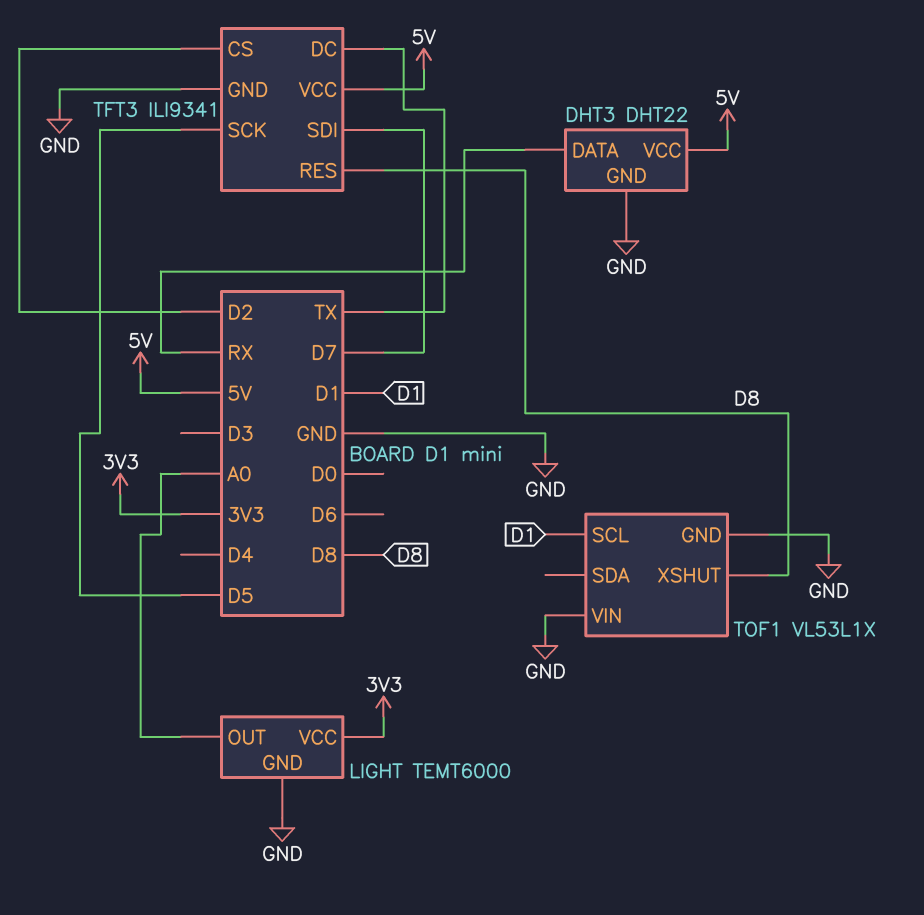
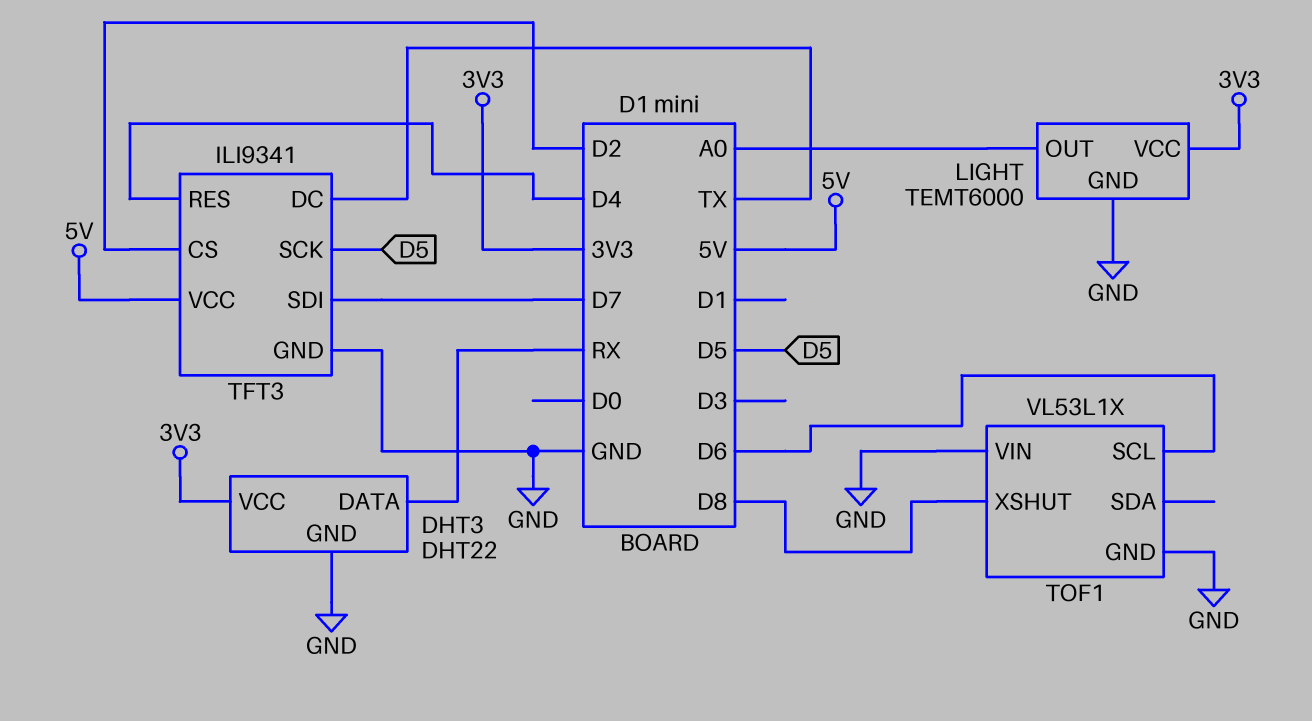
DHT3 pin VCC: 5V -> 3V3
TFT3 pin RES: D8 -> D4
TOF1 pin SCL: D1 -> D6

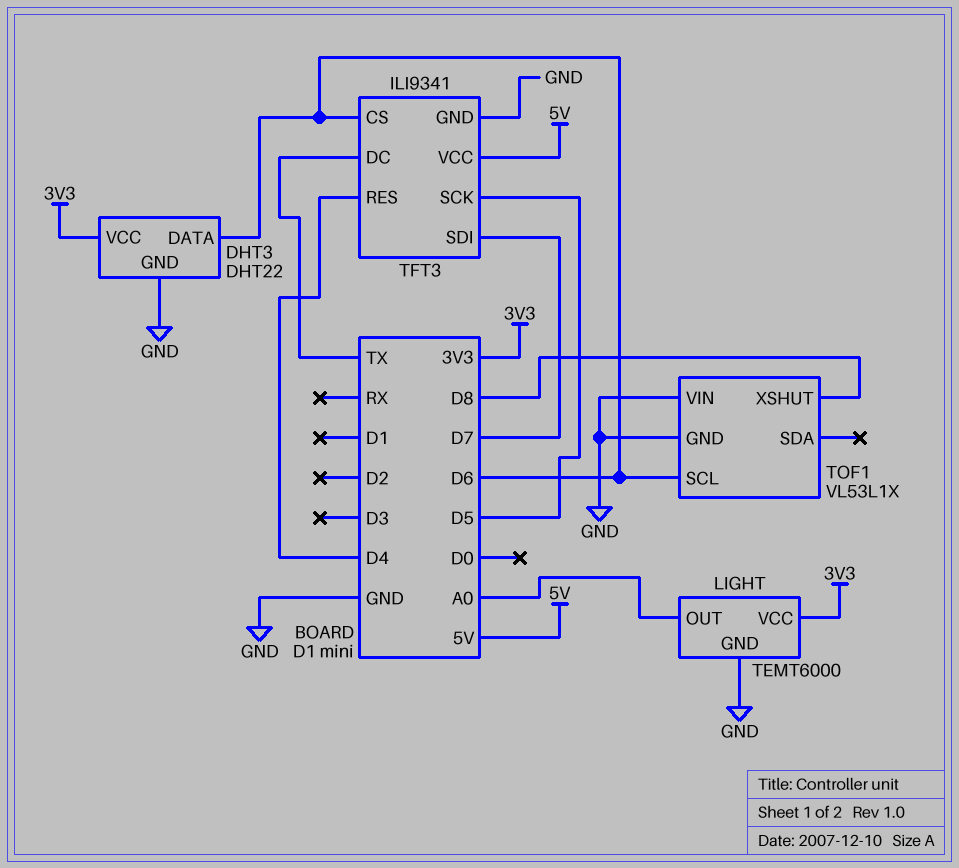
DHT3 pin DATA: RX -> D6
TFT3 pin CS: D2 -> D6

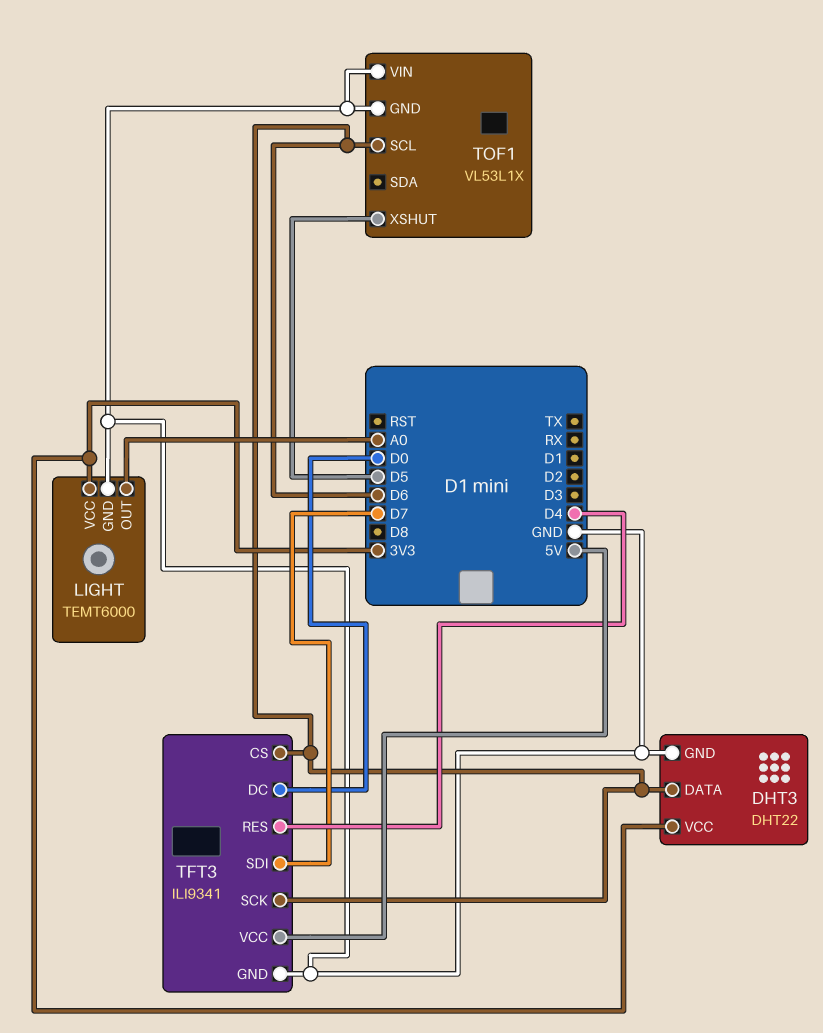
TFT3 pin DC: TX -> D0
TFT3 pin SCK: D5 -> D6
TOF1 pin XSHUT: D8 -> D5

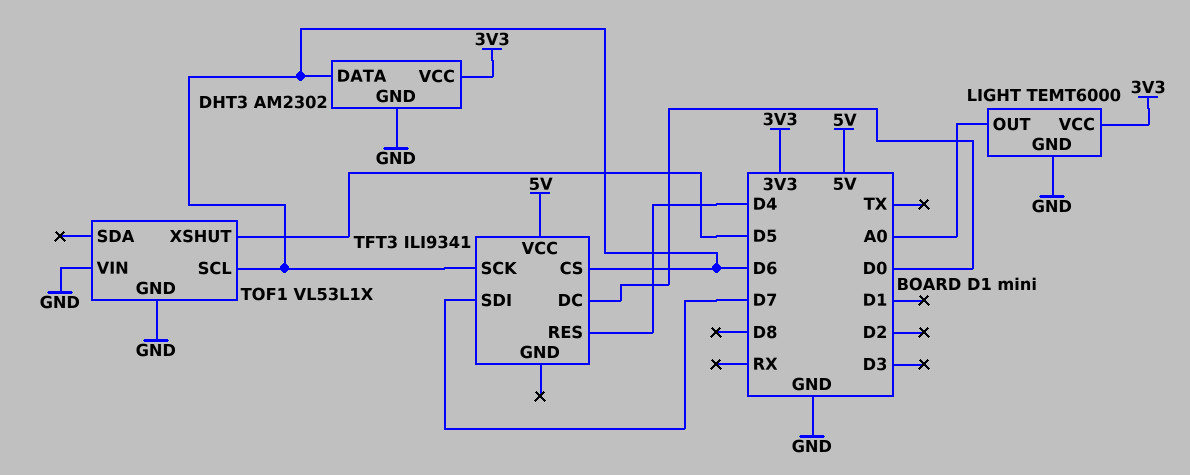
DHT3: DHT22 -> AM2302
TFT3 pin GND: GND -> none

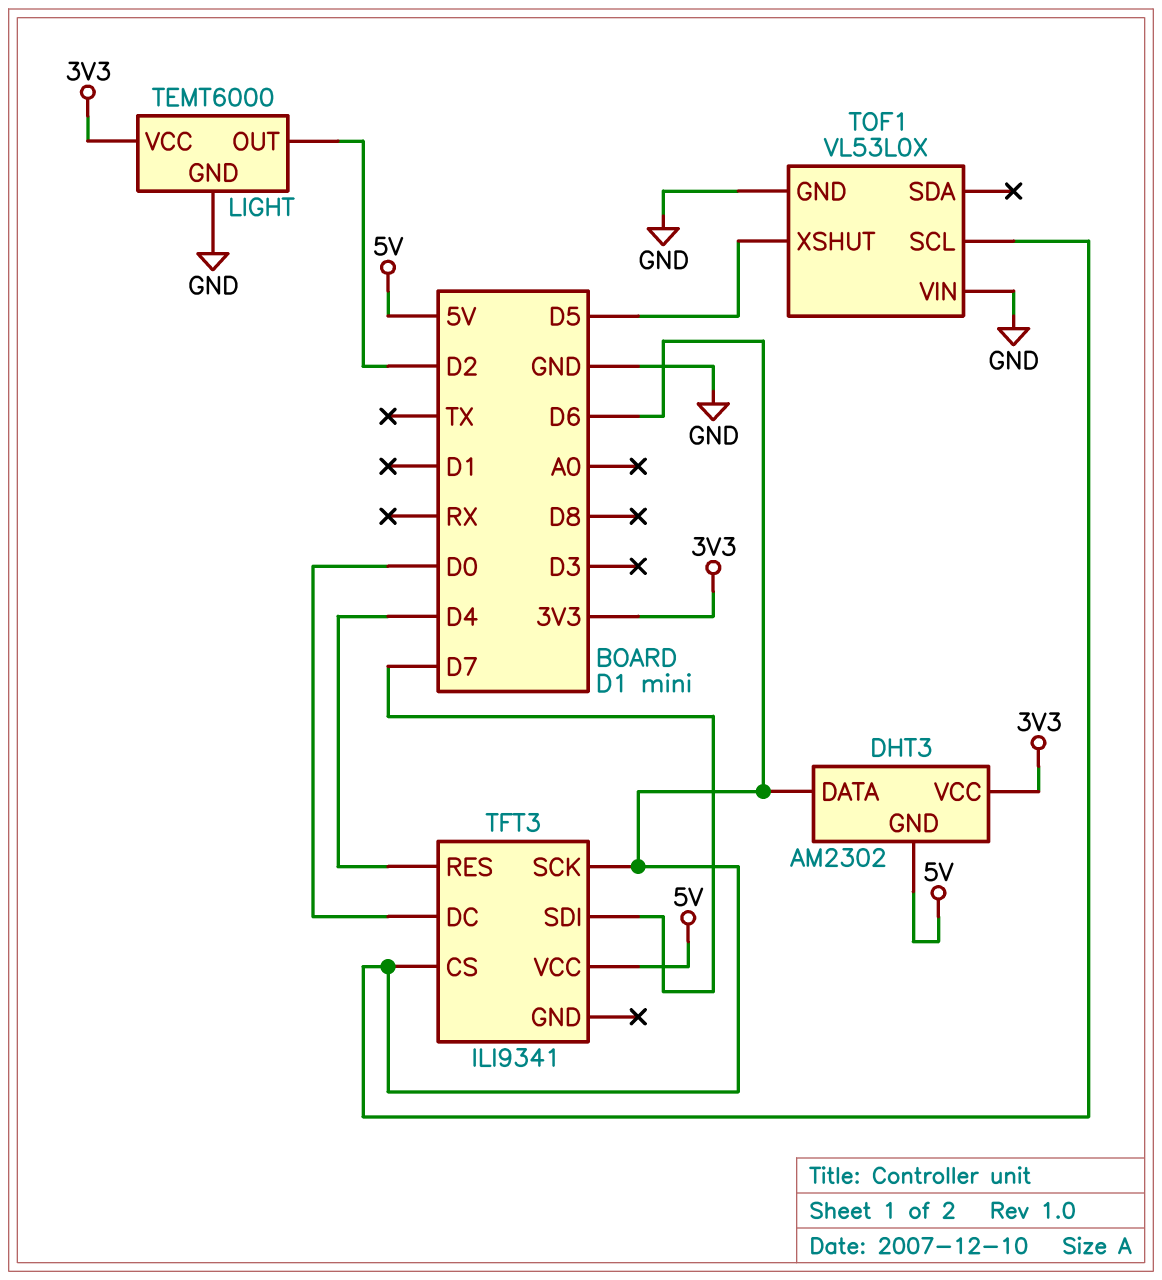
DHT3 pin GND: GND -> 5V
LIGHT pin OUT: A0 -> D2
TOF1: VL53L1X -> VL53L0X

